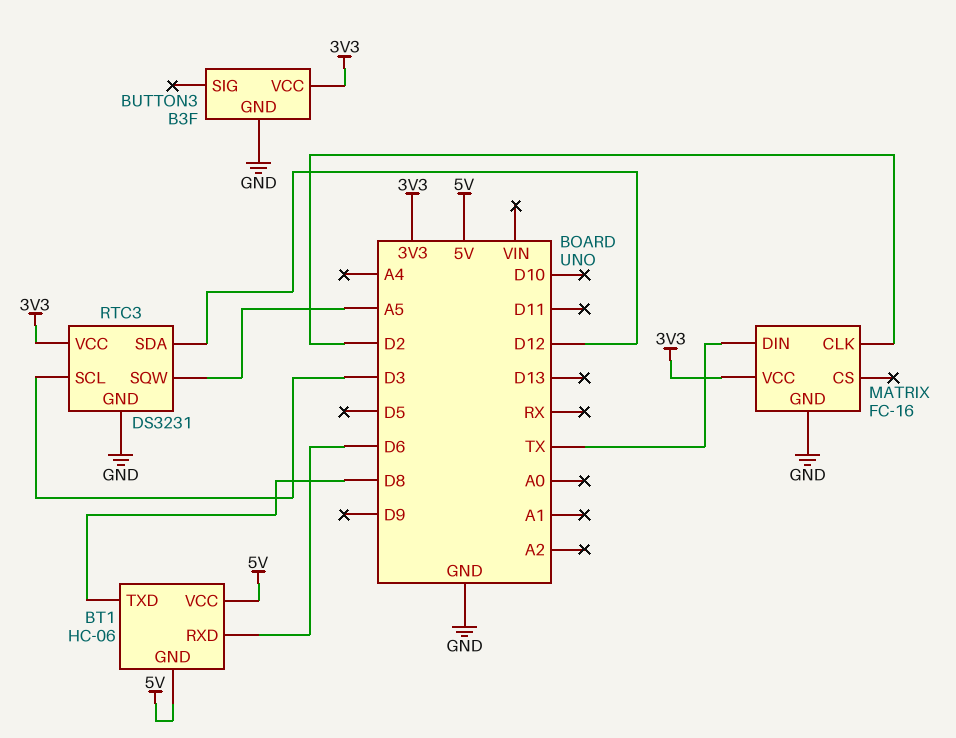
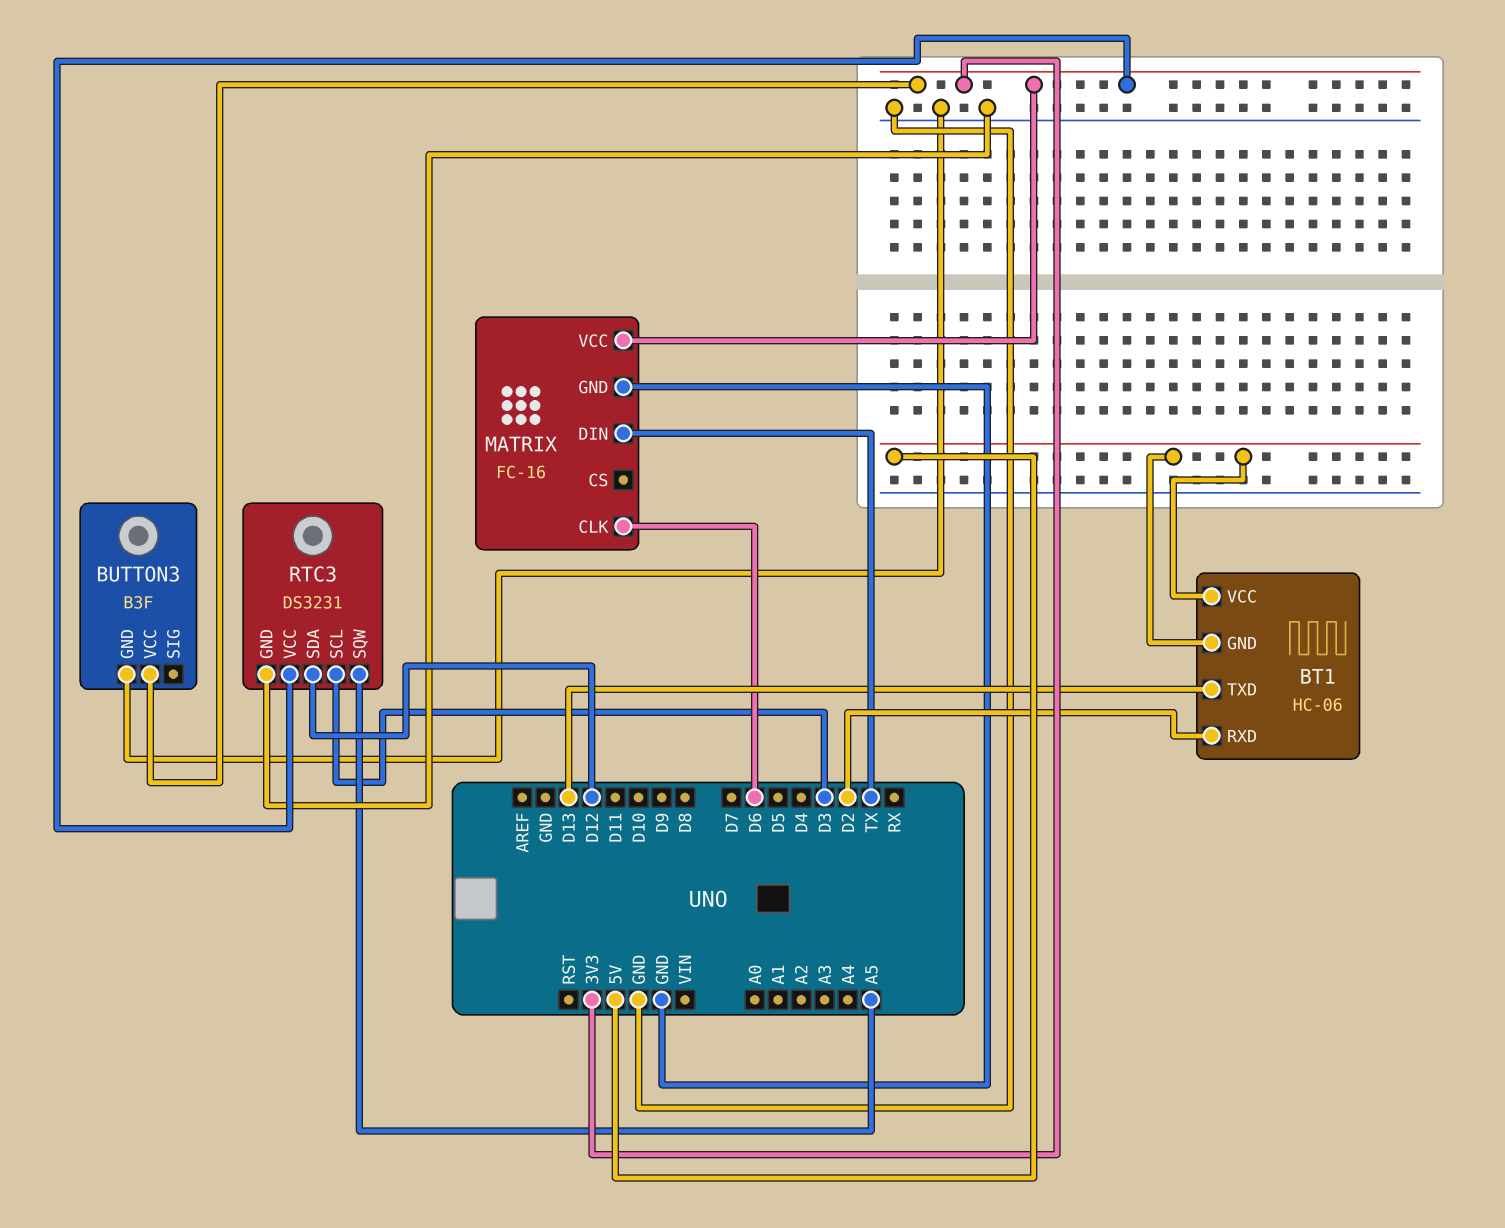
BT1 pin RXD: D6 -> D2
BT1 pin TXD: D8 -> D13
MATRIX pin CLK: D2 -> D6

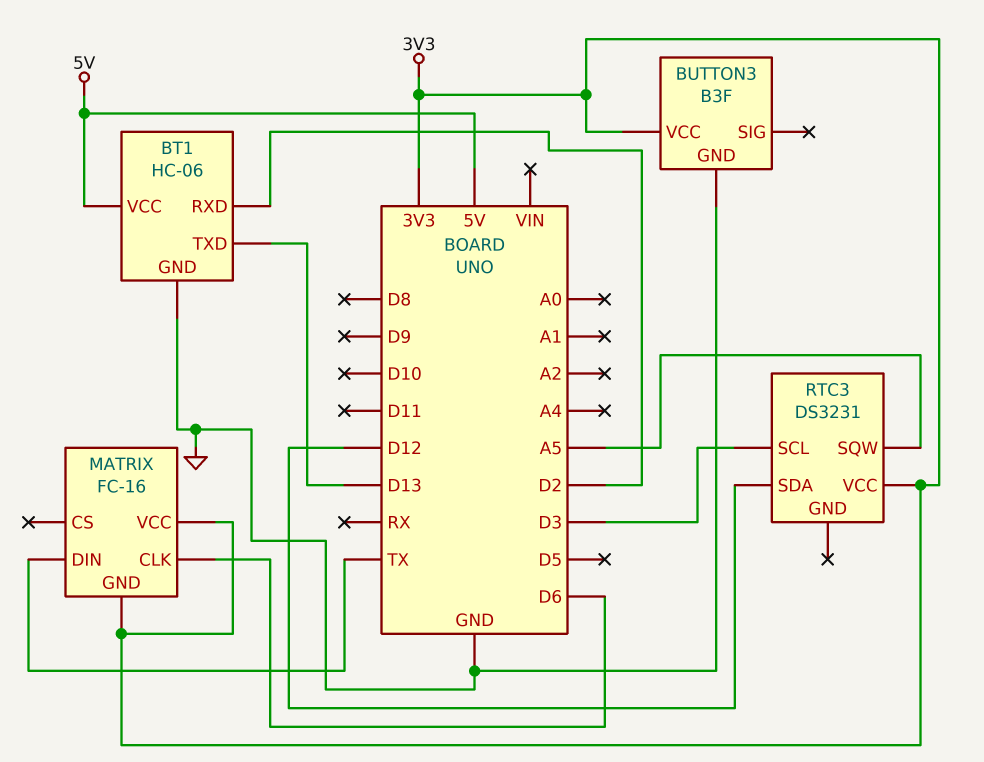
BT1 pin GND: 5V -> GND
MATRIX pin GND: GND -> 3V3
RTC3 pin GND: GND -> none

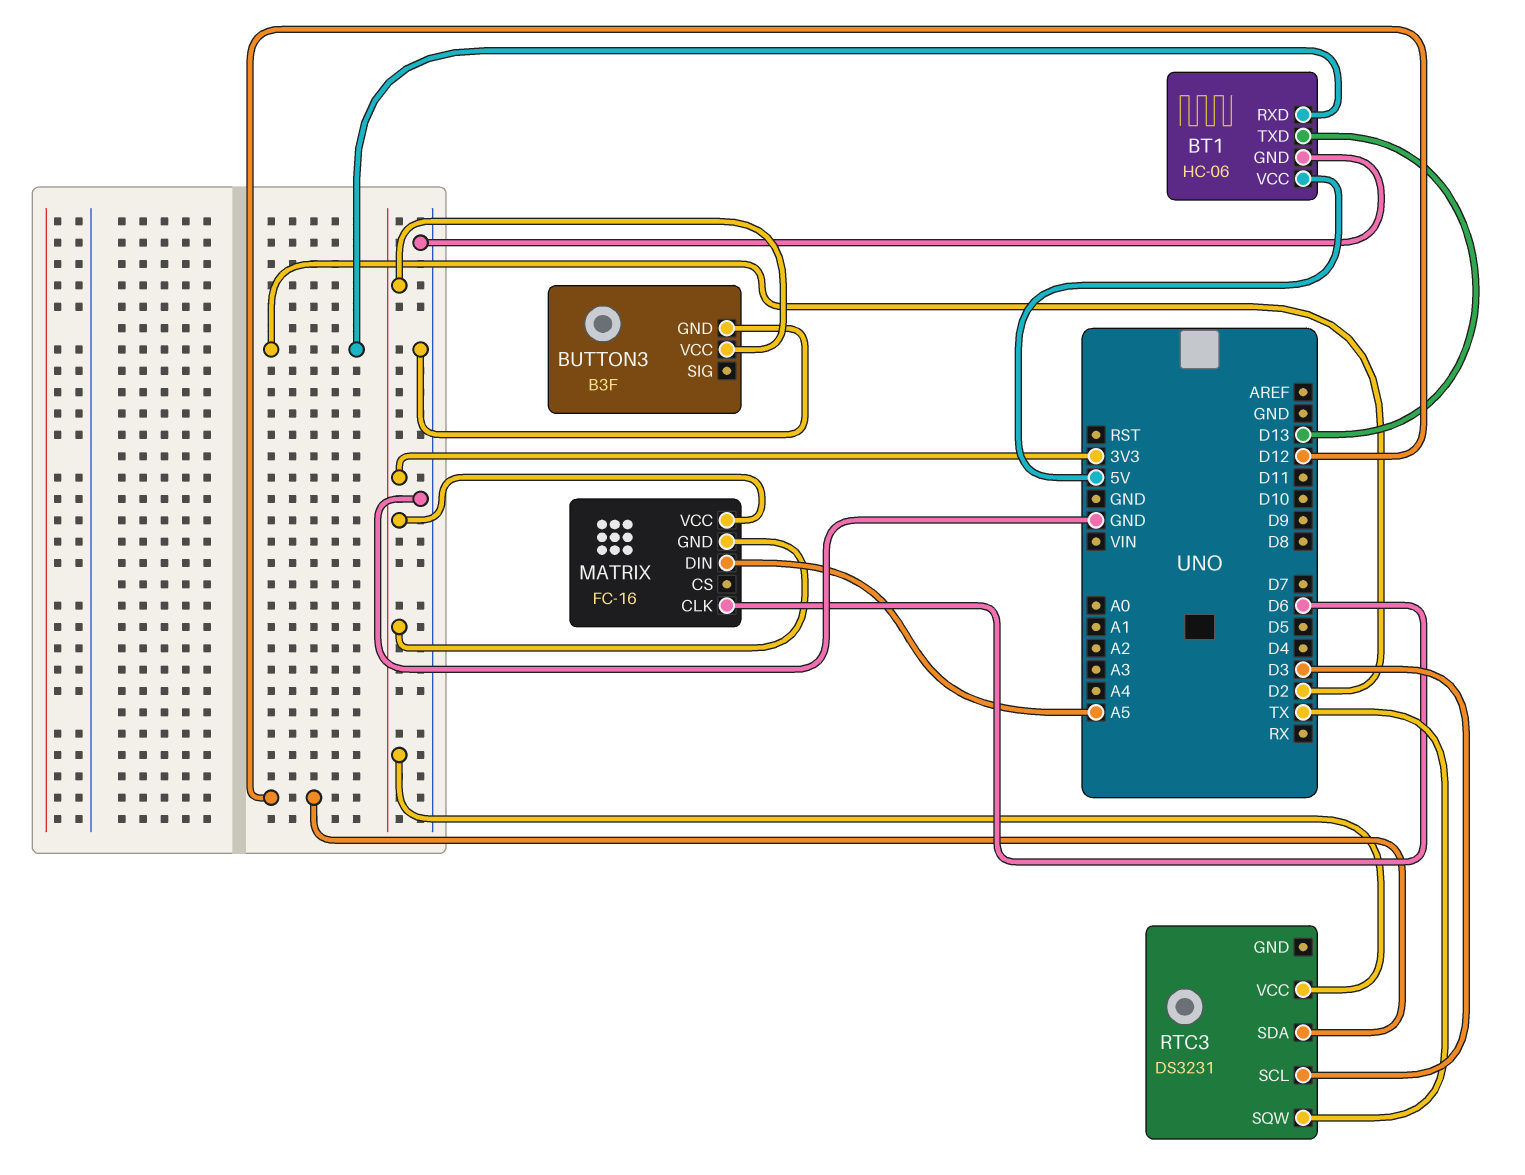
MATRIX pin DIN: TX -> A5
RTC3 pin SQW: A5 -> TX

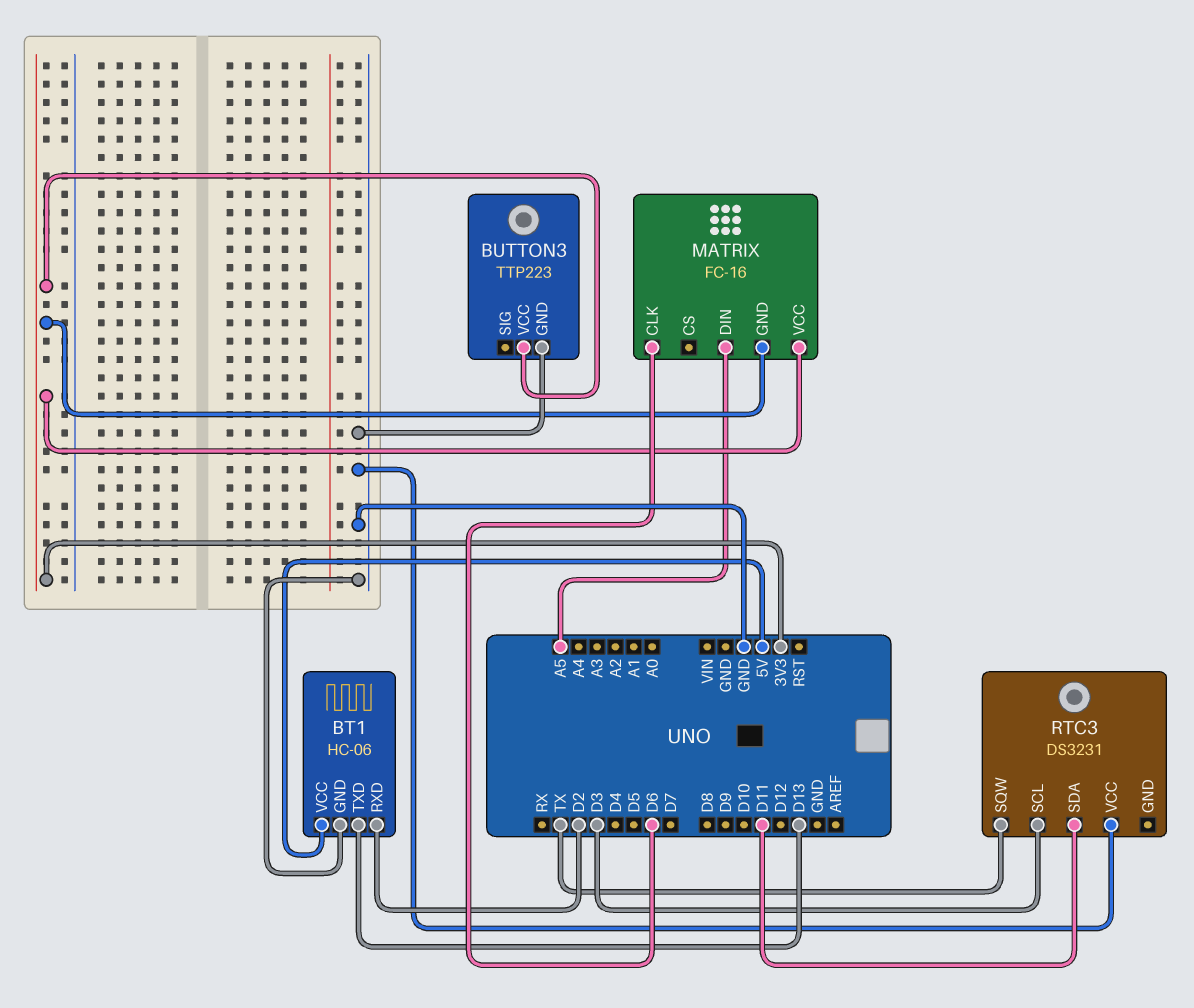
BUTTON3: B3F -> TTP223
RTC3 pin SDA: D12 -> D11
RTC3 pin VCC: 3V3 -> GND

